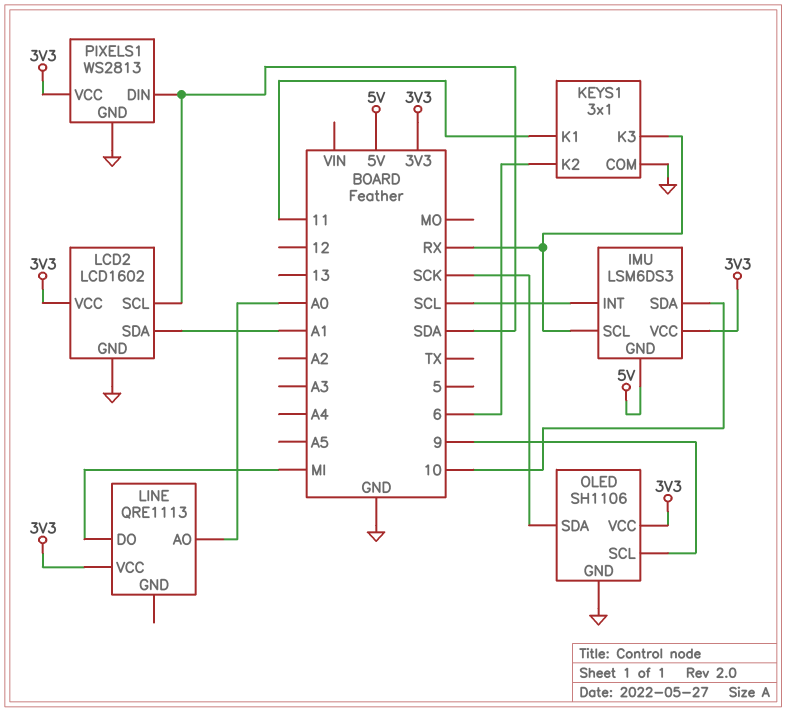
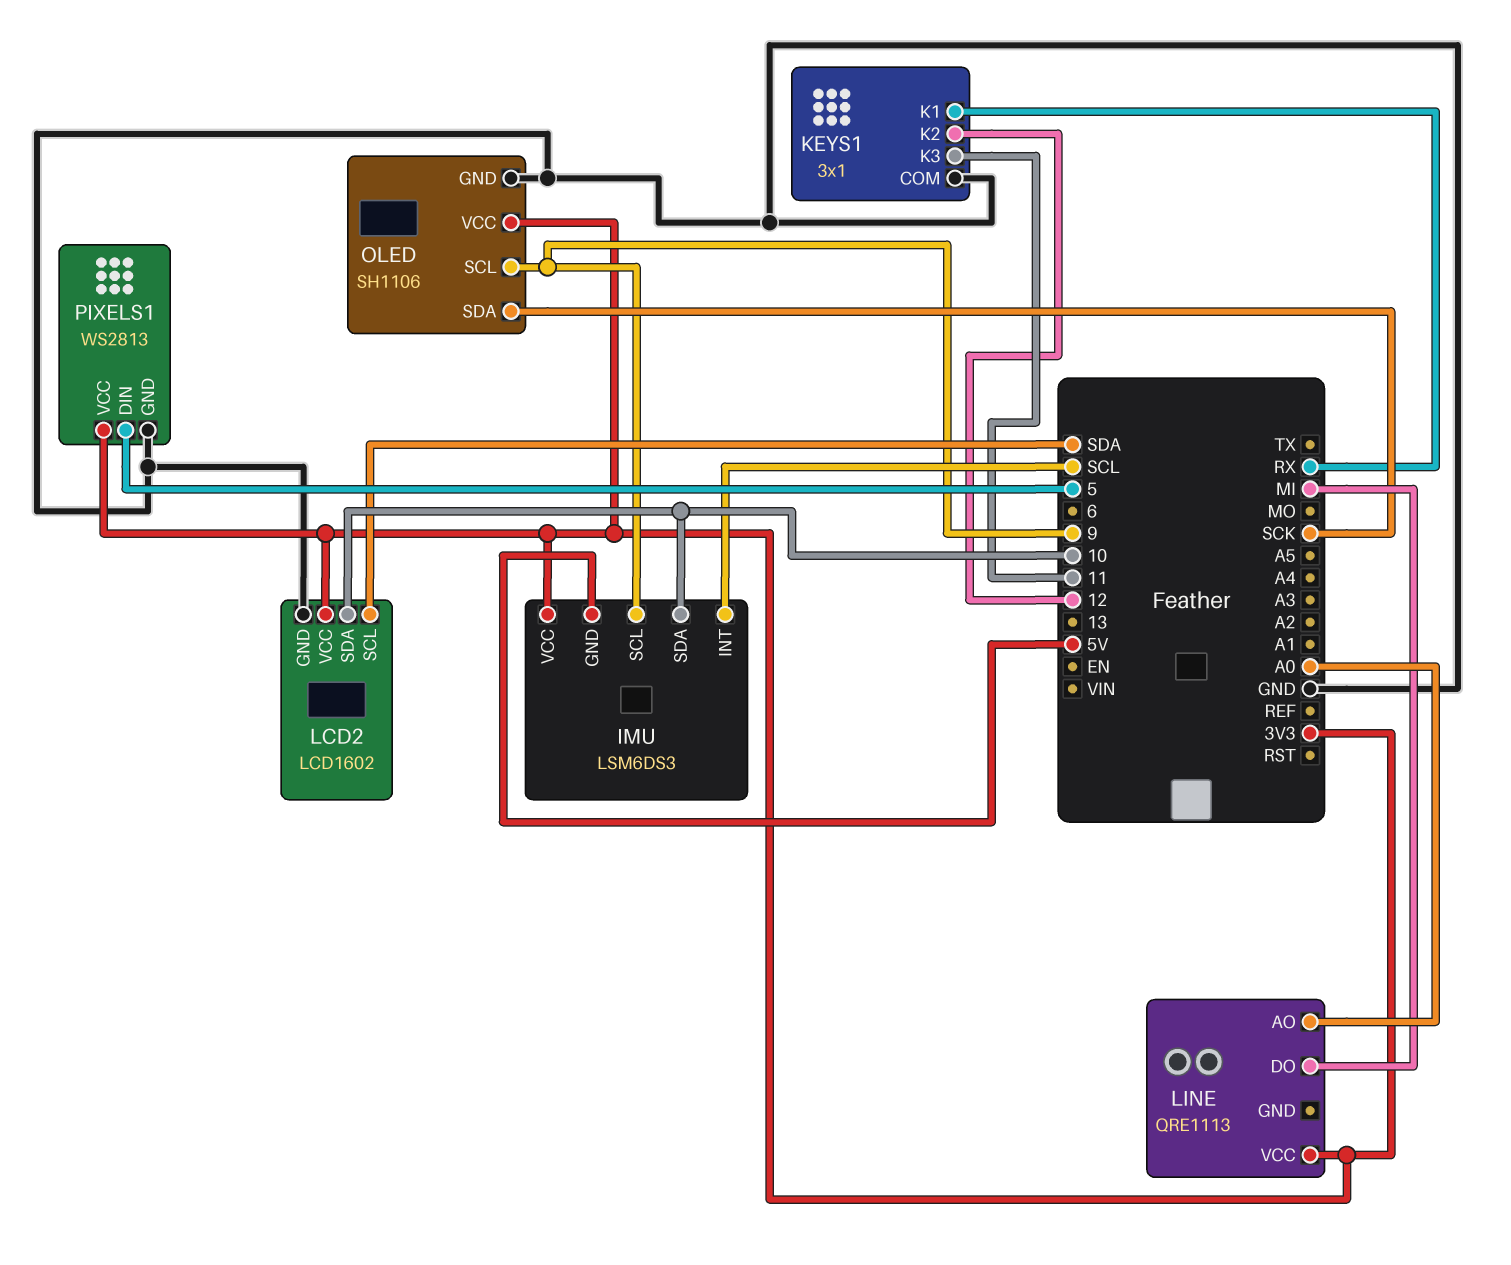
IMU pin SCL: RX -> 9
KEYS1 pin K1: 11 -> RX
KEYS1 pin K2: 6 -> 12
KEYS1 pin K3: RX -> 11
LCD2 pin SDA: A1 -> 10
PIXELS1 pin DIN: SDA -> 5

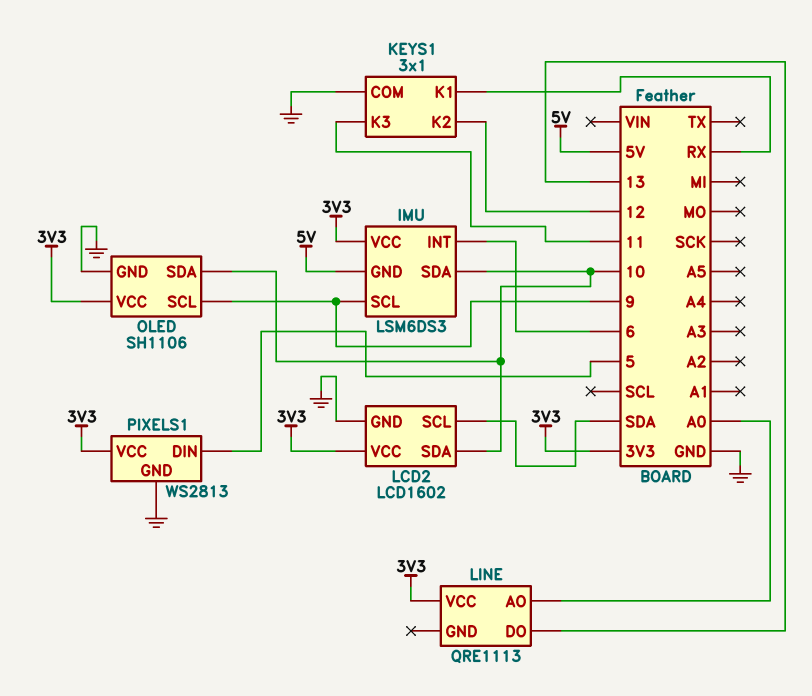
IMU pin INT: SCL -> 6
LINE pin DO: MI -> 13
OLED pin SDA: SCK -> 10

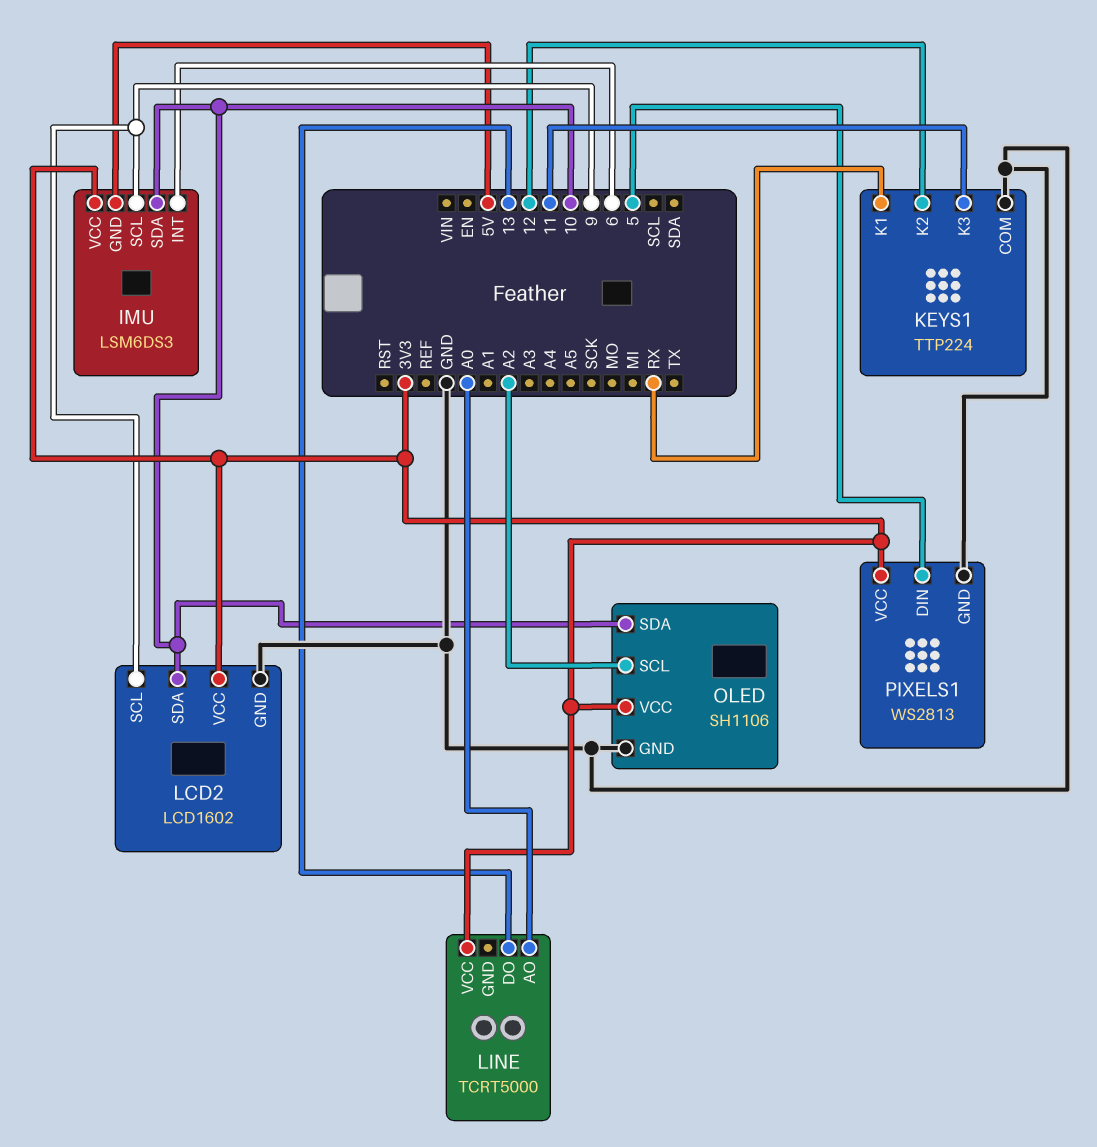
KEYS1: 3x1 -> TTP224
LCD2 pin SCL: SDA -> 9
LINE: QRE1113 -> TCRT5000
OLED pin SCL: 9 -> A2

